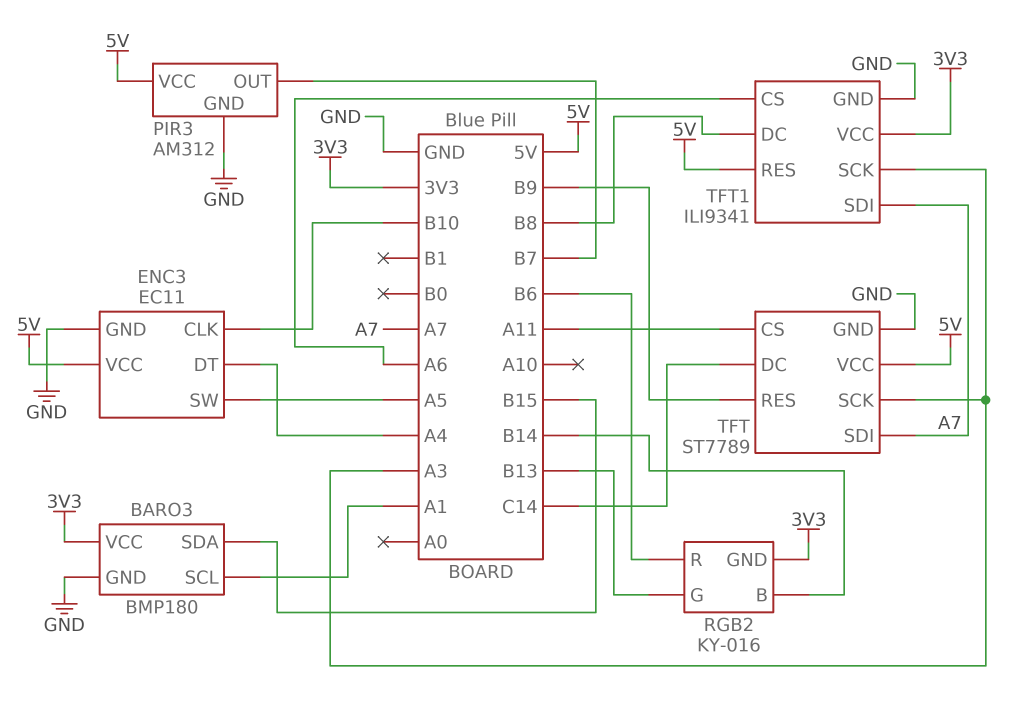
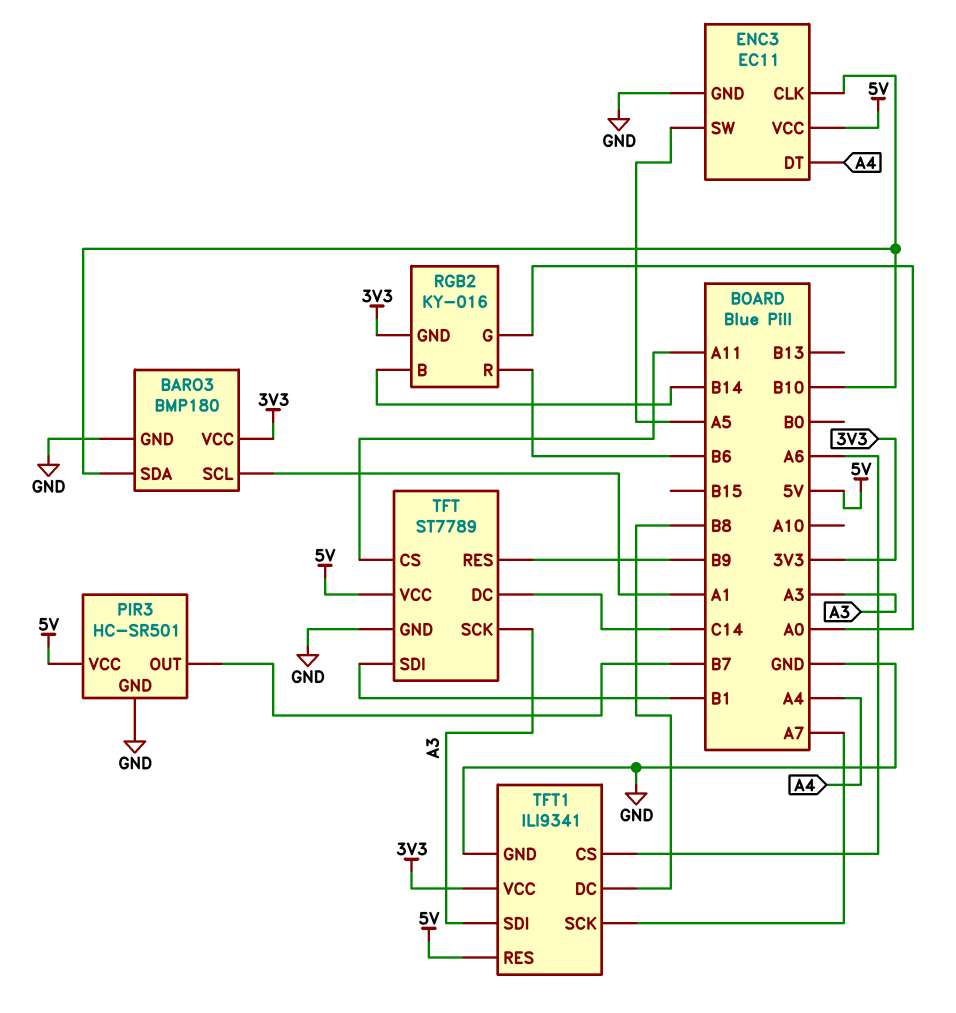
BARO3 pin SDA: B15 -> B10
PIR3: AM312 -> HC-SR501
RGB2 pin G: B13 -> A0
TFT pin SDI: A7 -> B1
TFT1 pin SCK: A3 -> A7
TFT1 pin SDI: A7 -> A3

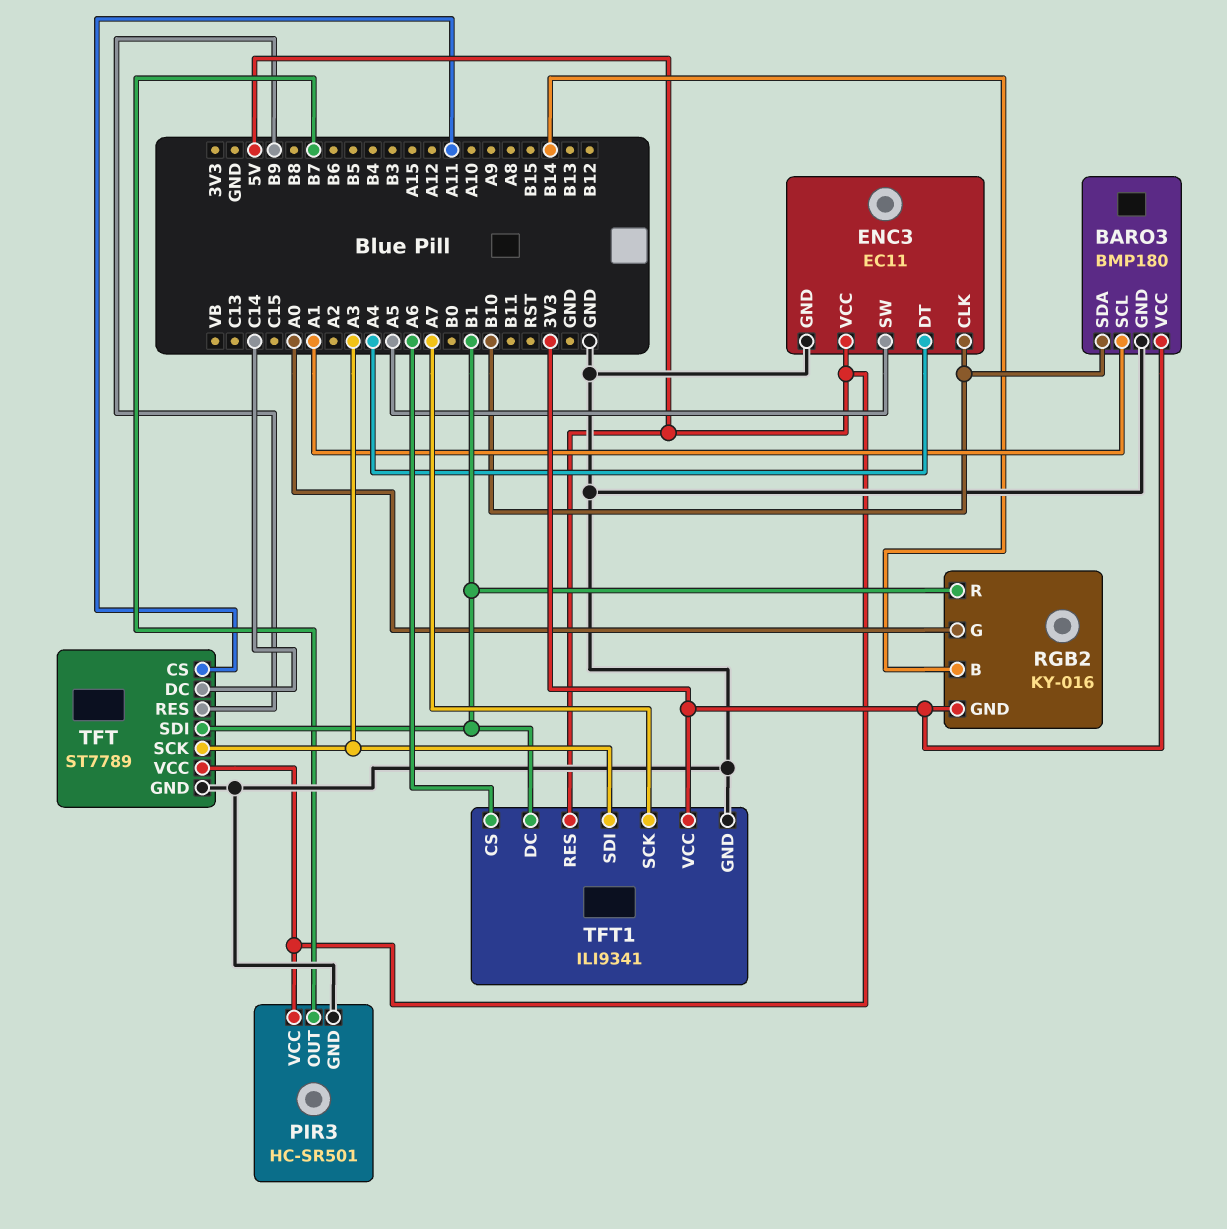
RGB2 pin R: B6 -> B1
TFT1 pin DC: B8 -> B1

